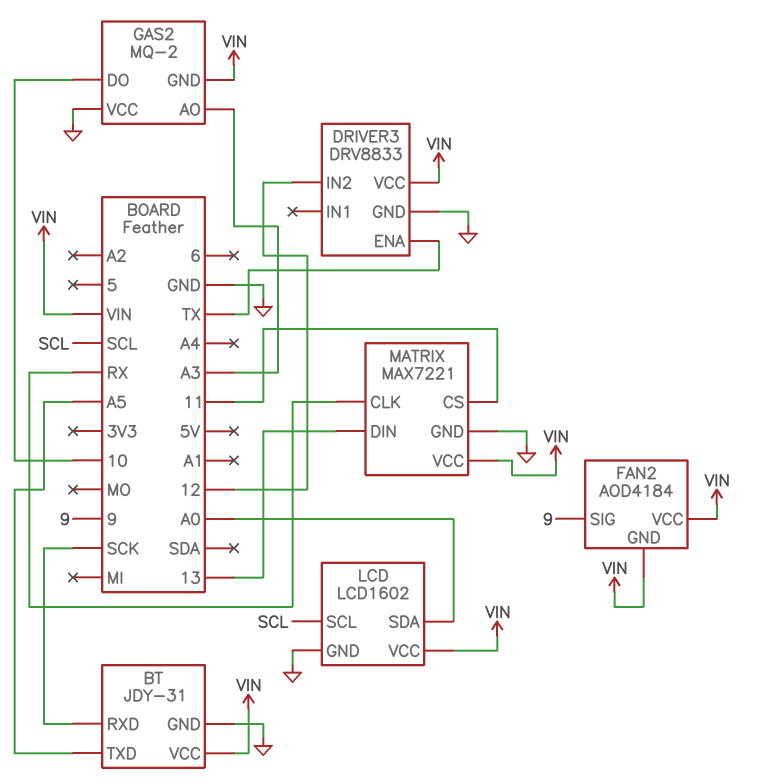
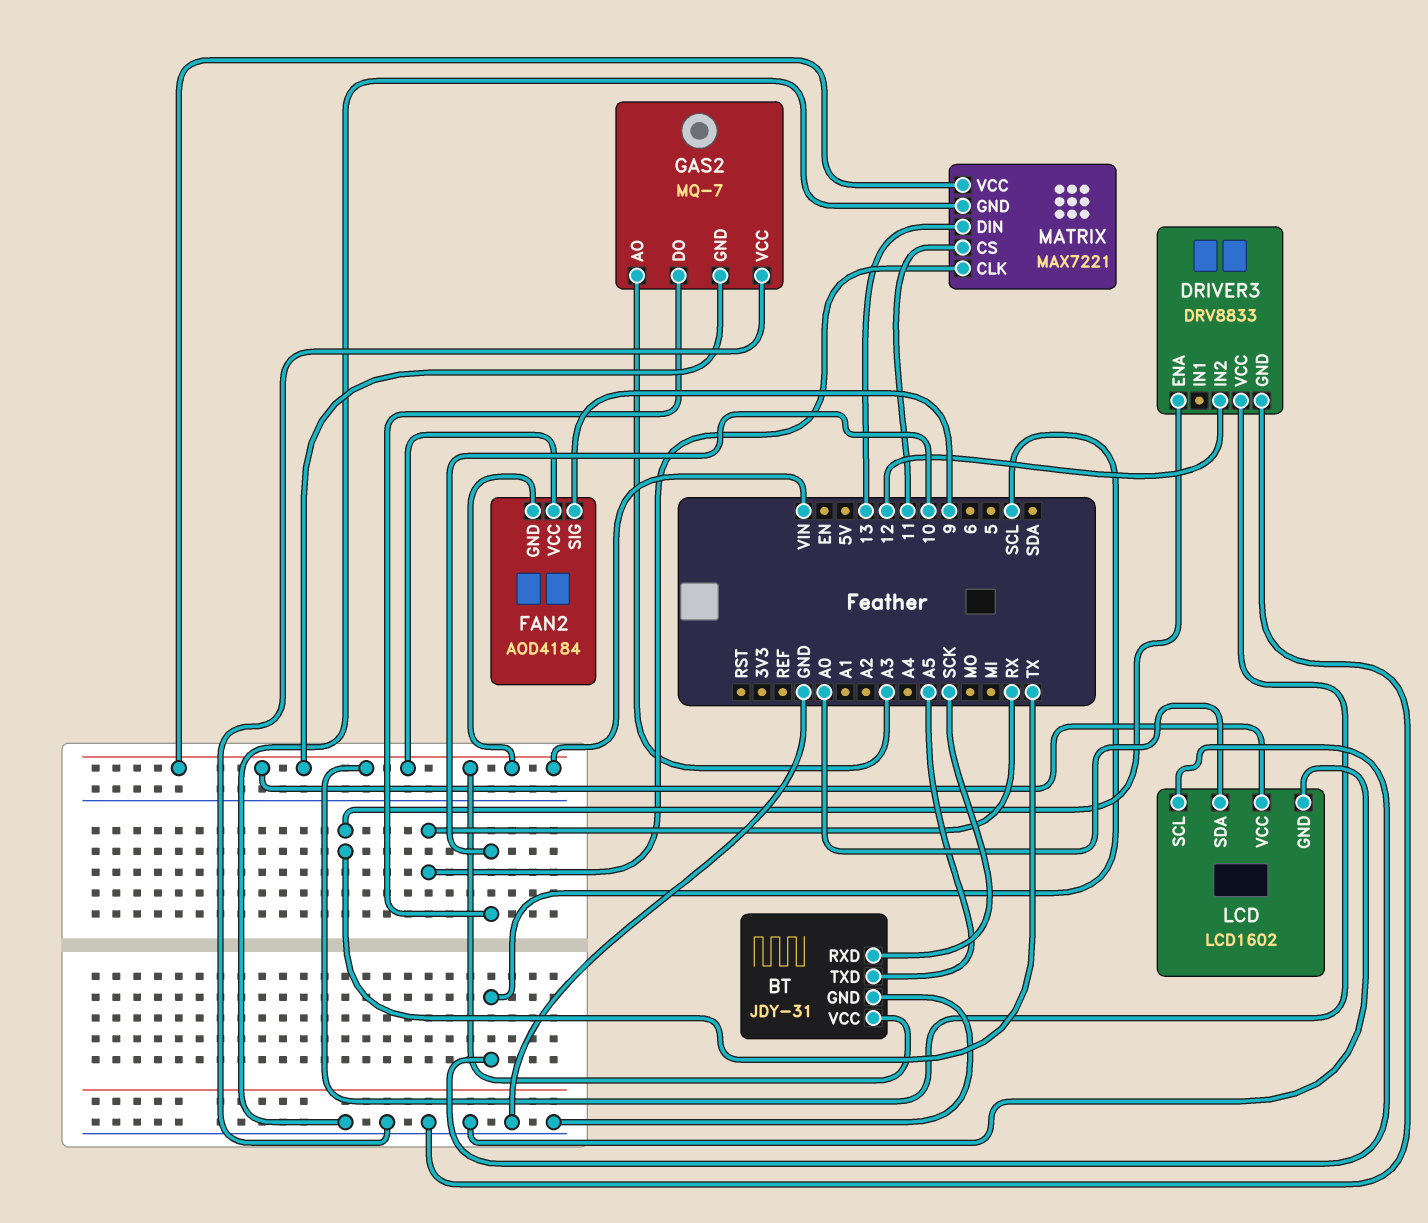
GAS2: MQ-2 -> MQ-7

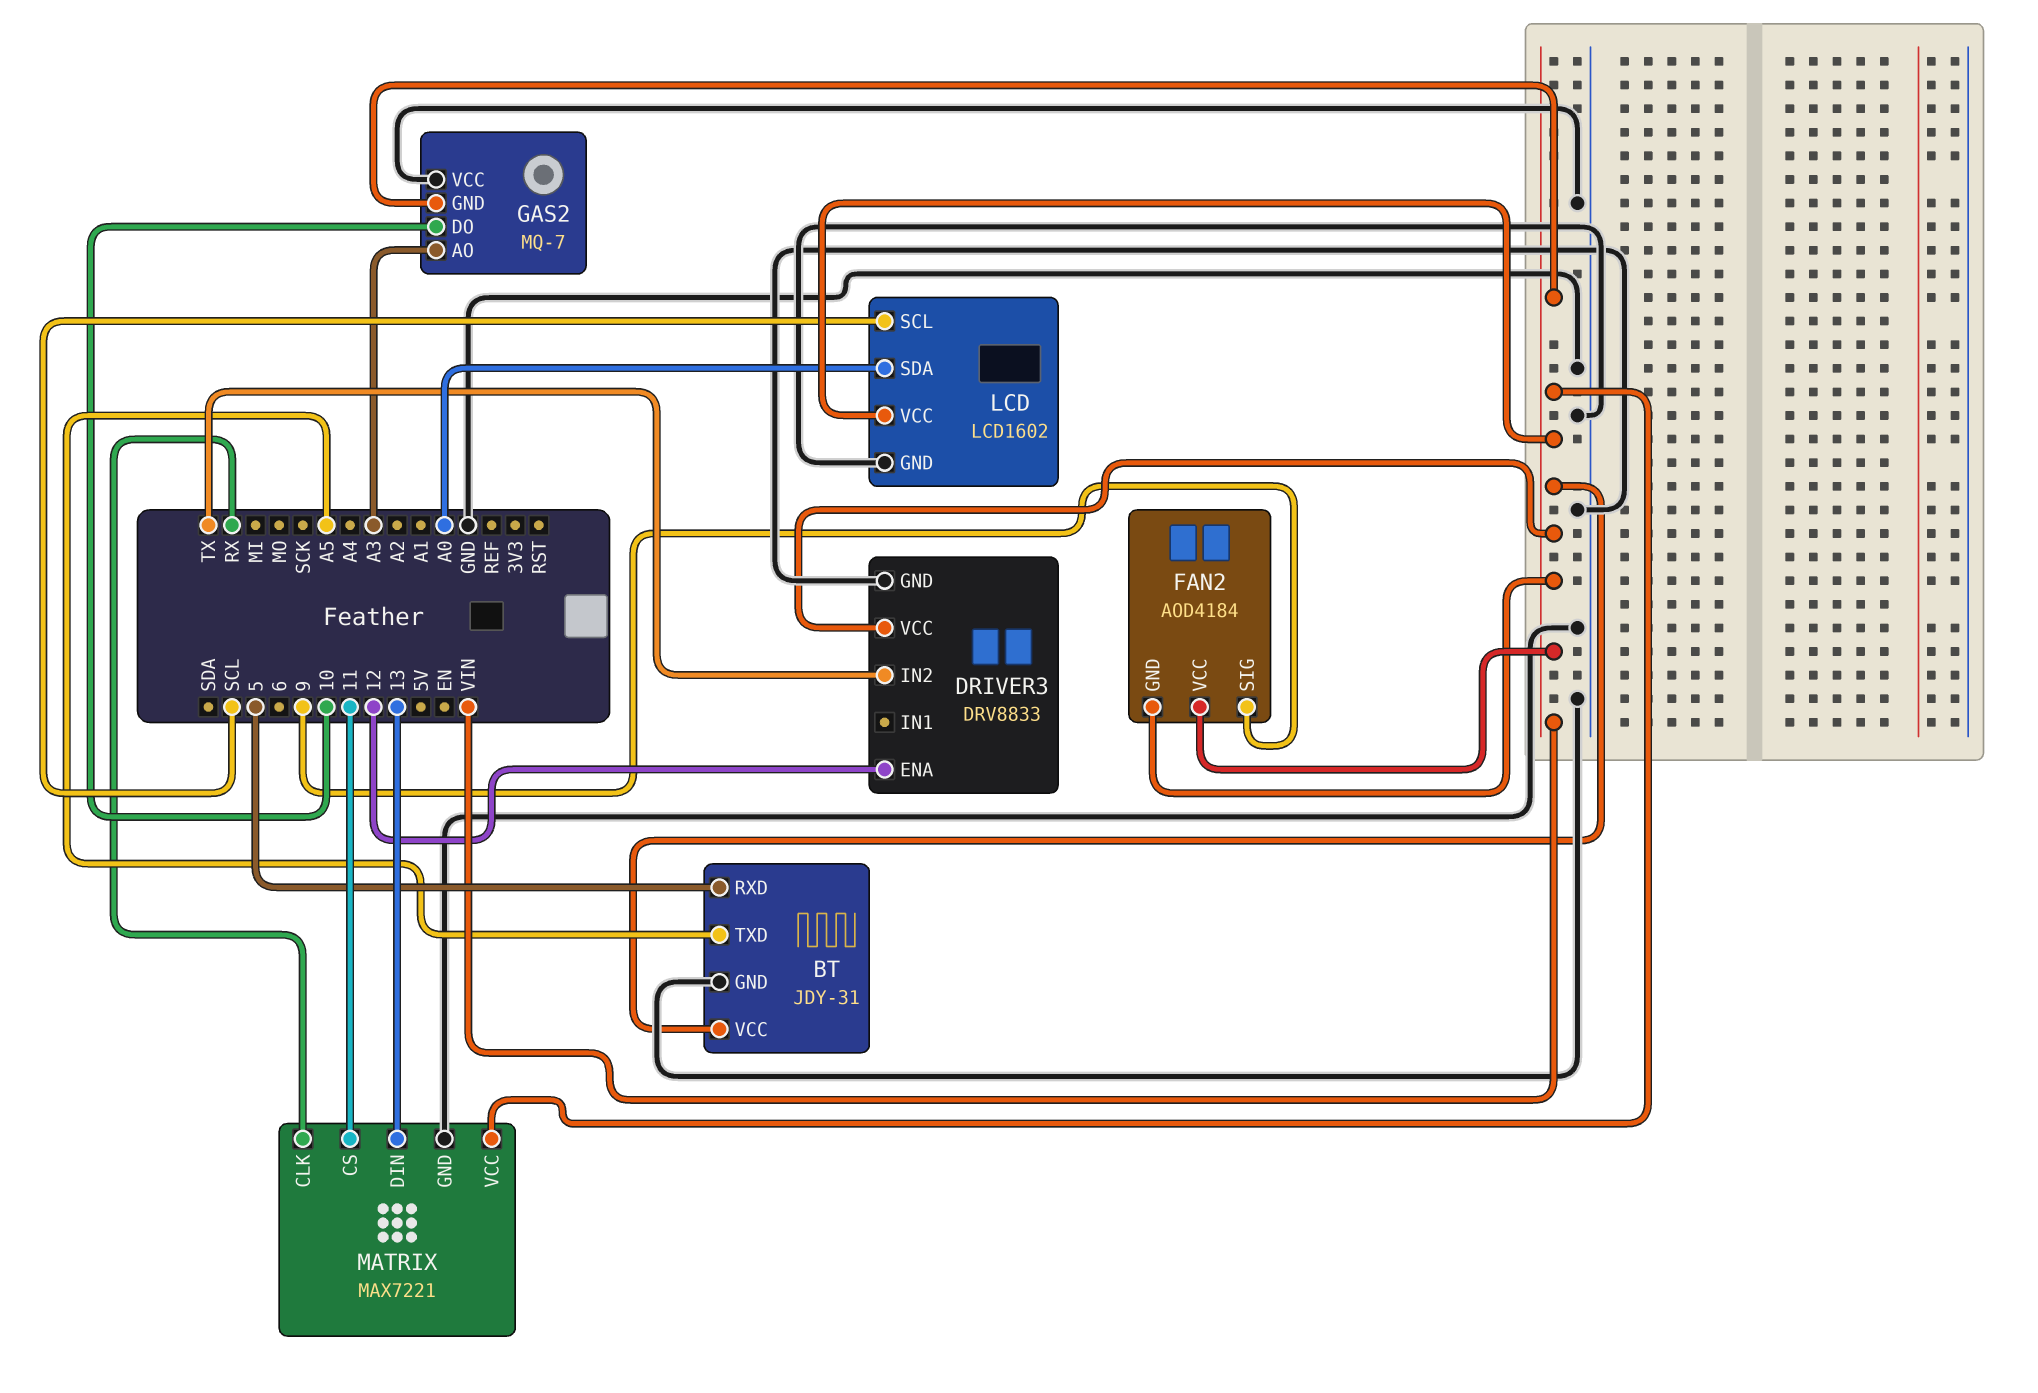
BT pin RXD: SCK -> 5
DRIVER3 pin ENA: TX -> 12
DRIVER3 pin IN2: 12 -> TX

